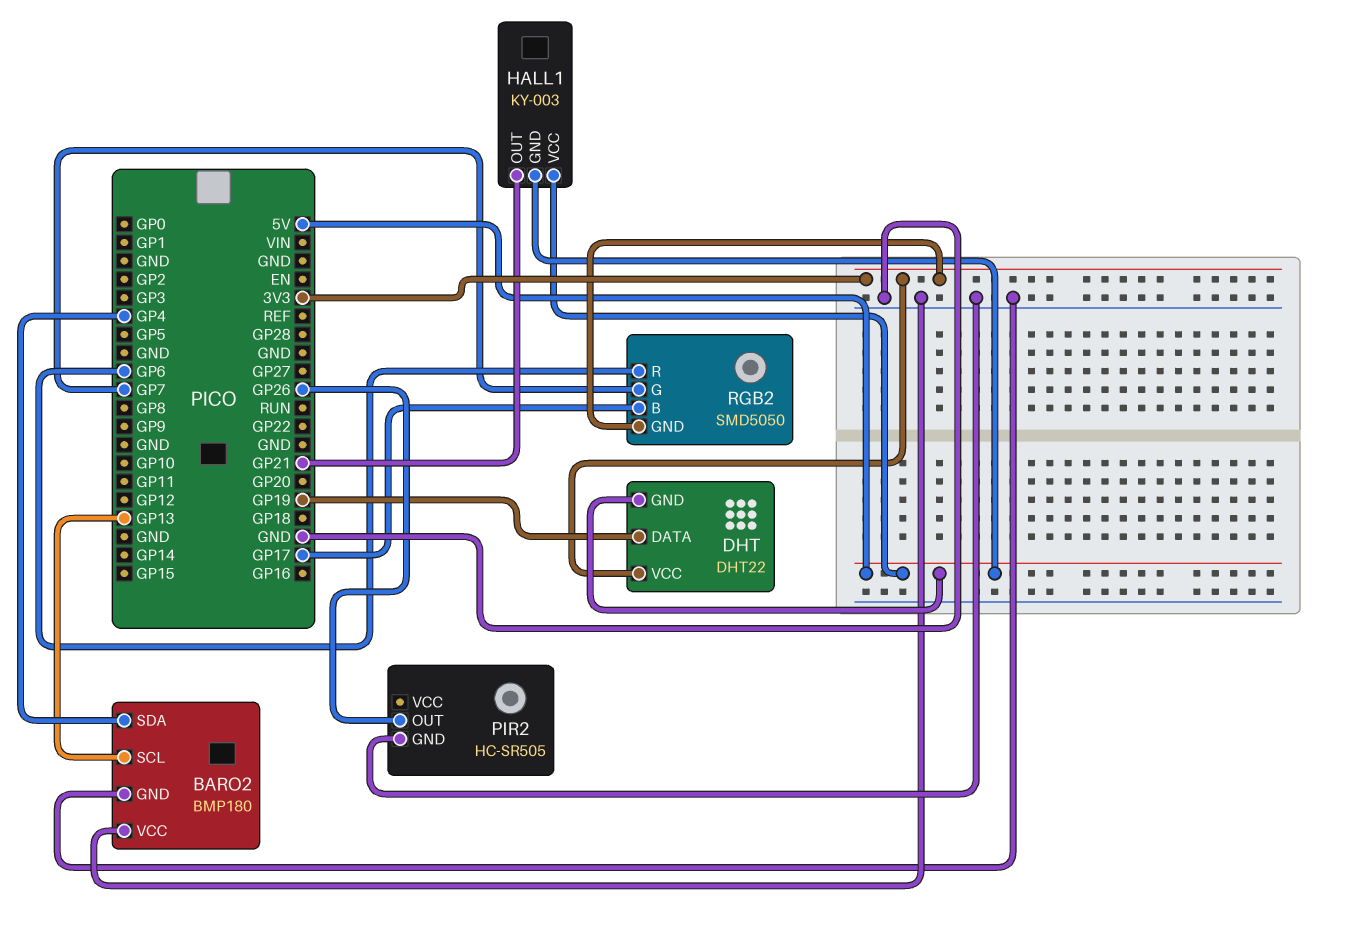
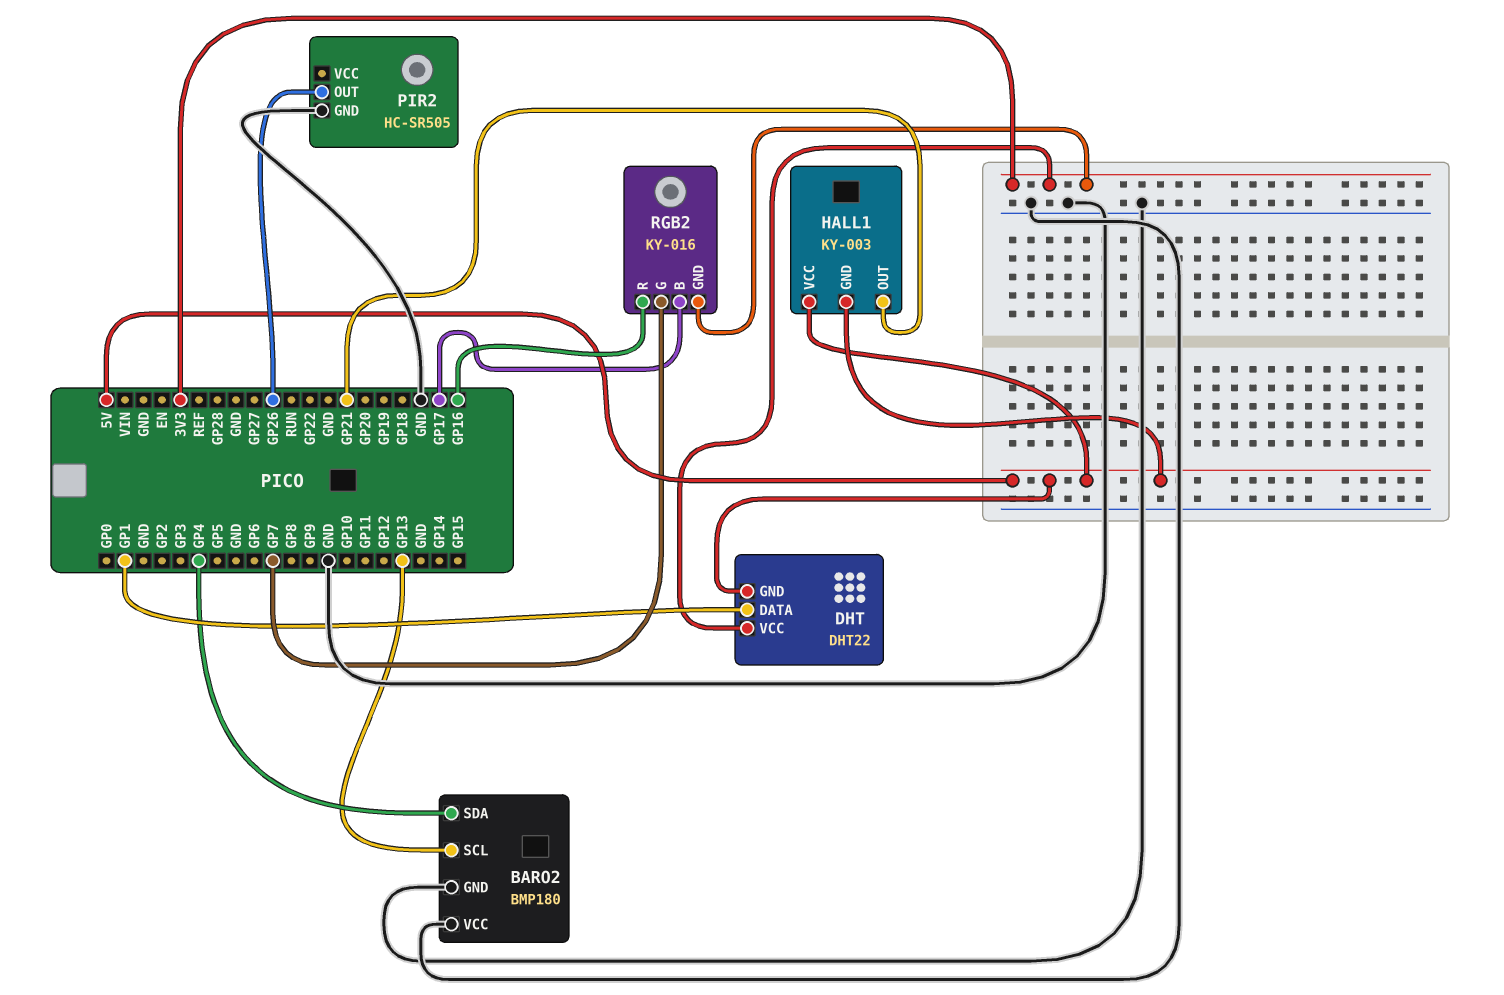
DHT pin DATA: GP19 -> GP1
RGB2: SMD5050 -> KY-016
RGB2 pin R: GP6 -> GP16

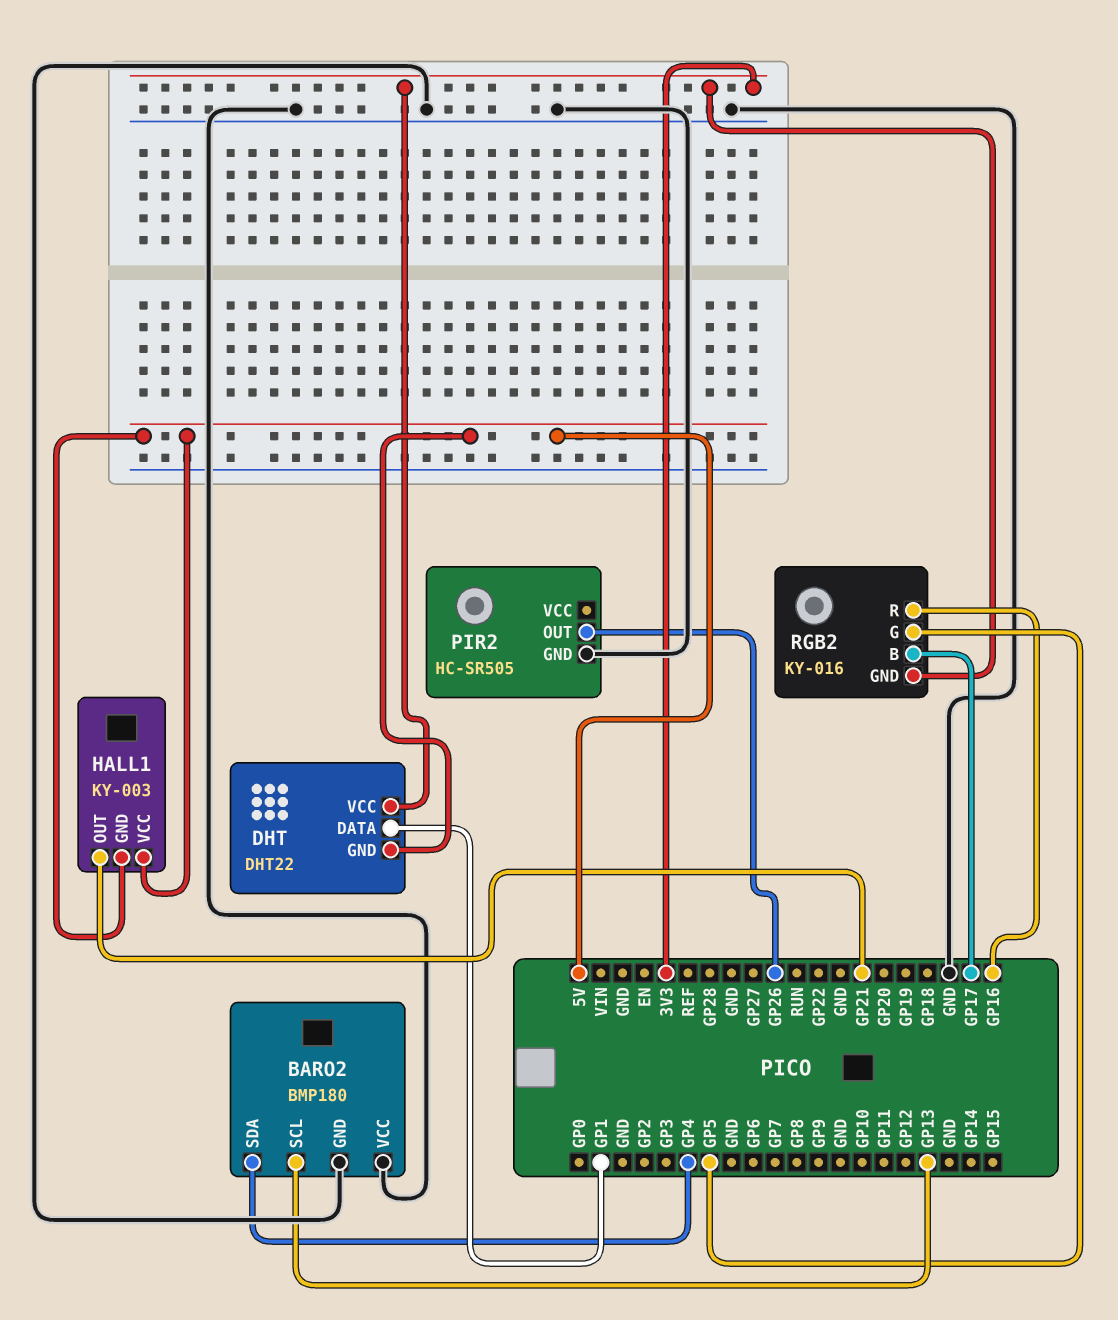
RGB2 pin G: GP7 -> GP5

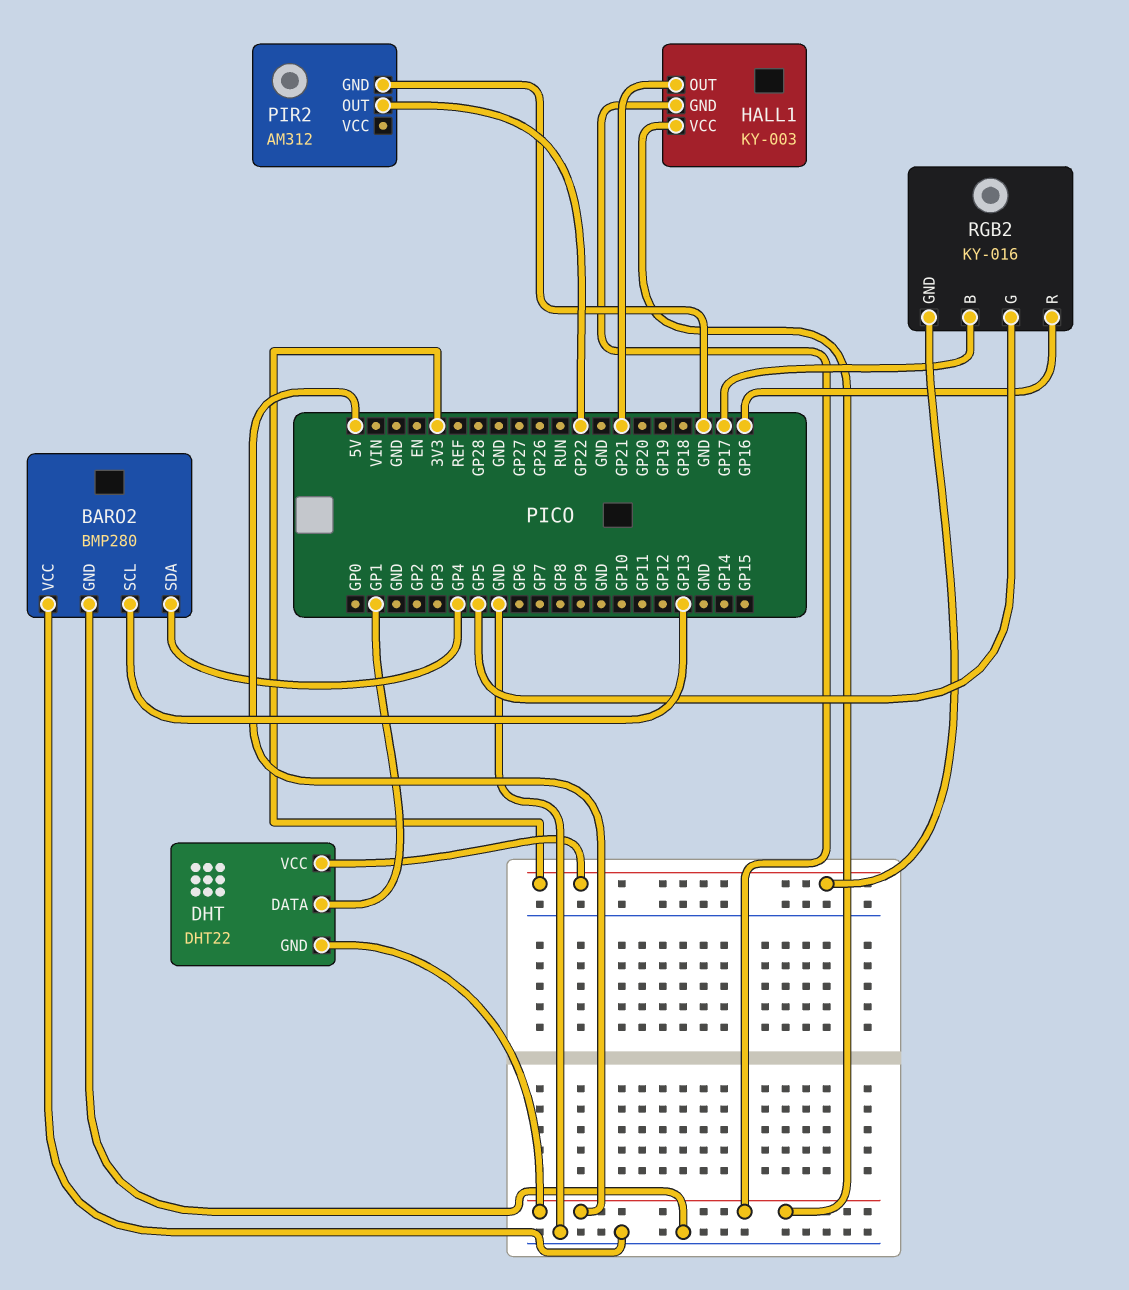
BARO2: BMP180 -> BMP280
PIR2: HC-SR505 -> AM312
PIR2 pin OUT: GP26 -> GP22

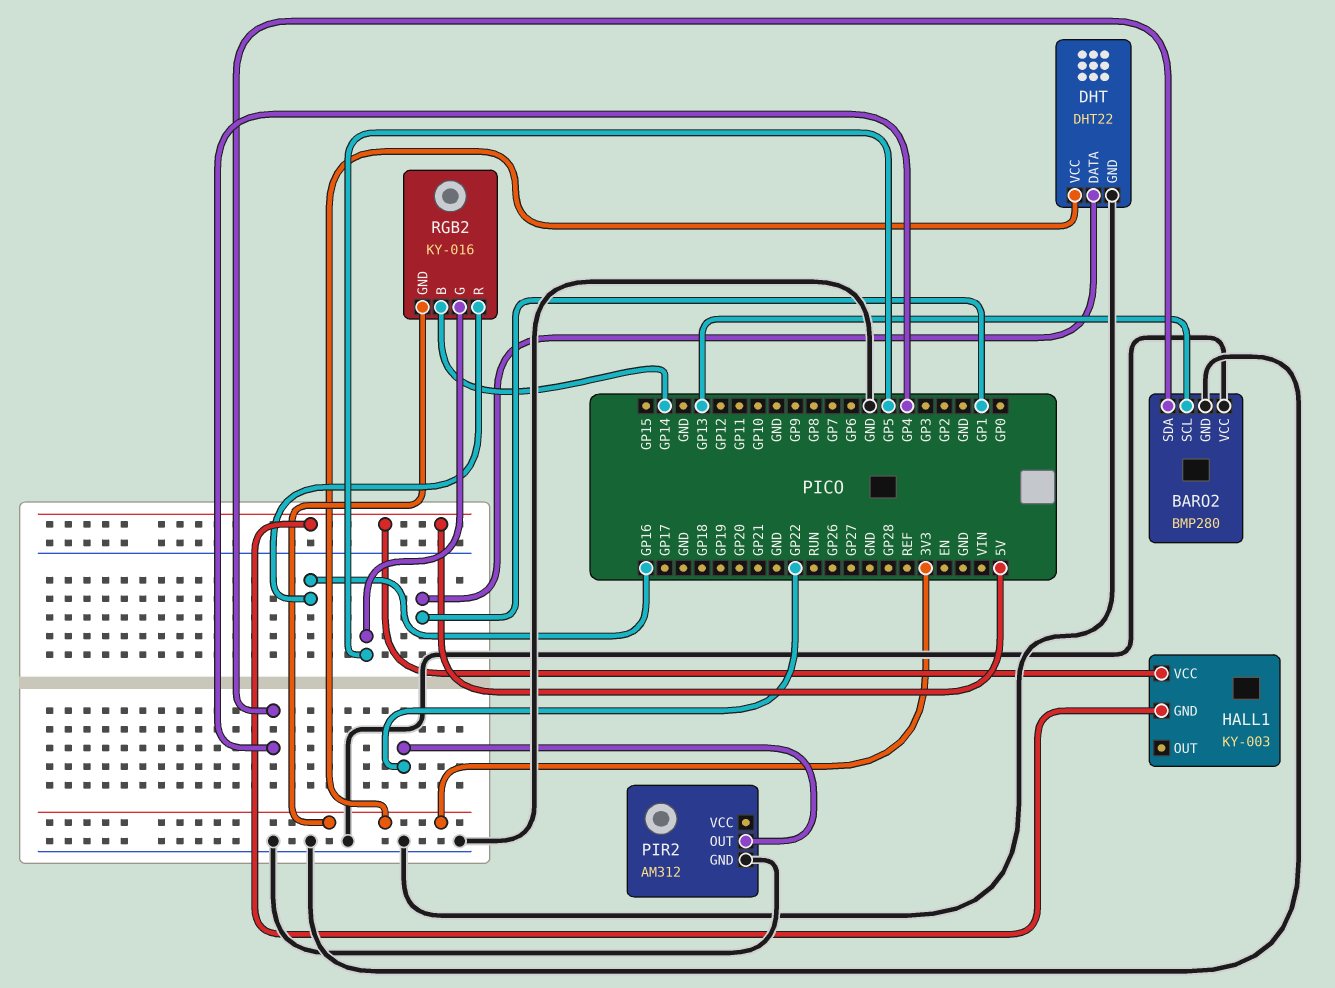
DHT pin GND: 5V -> GND
HALL1 pin OUT: GP21 -> none
RGB2 pin B: GP17 -> GP14

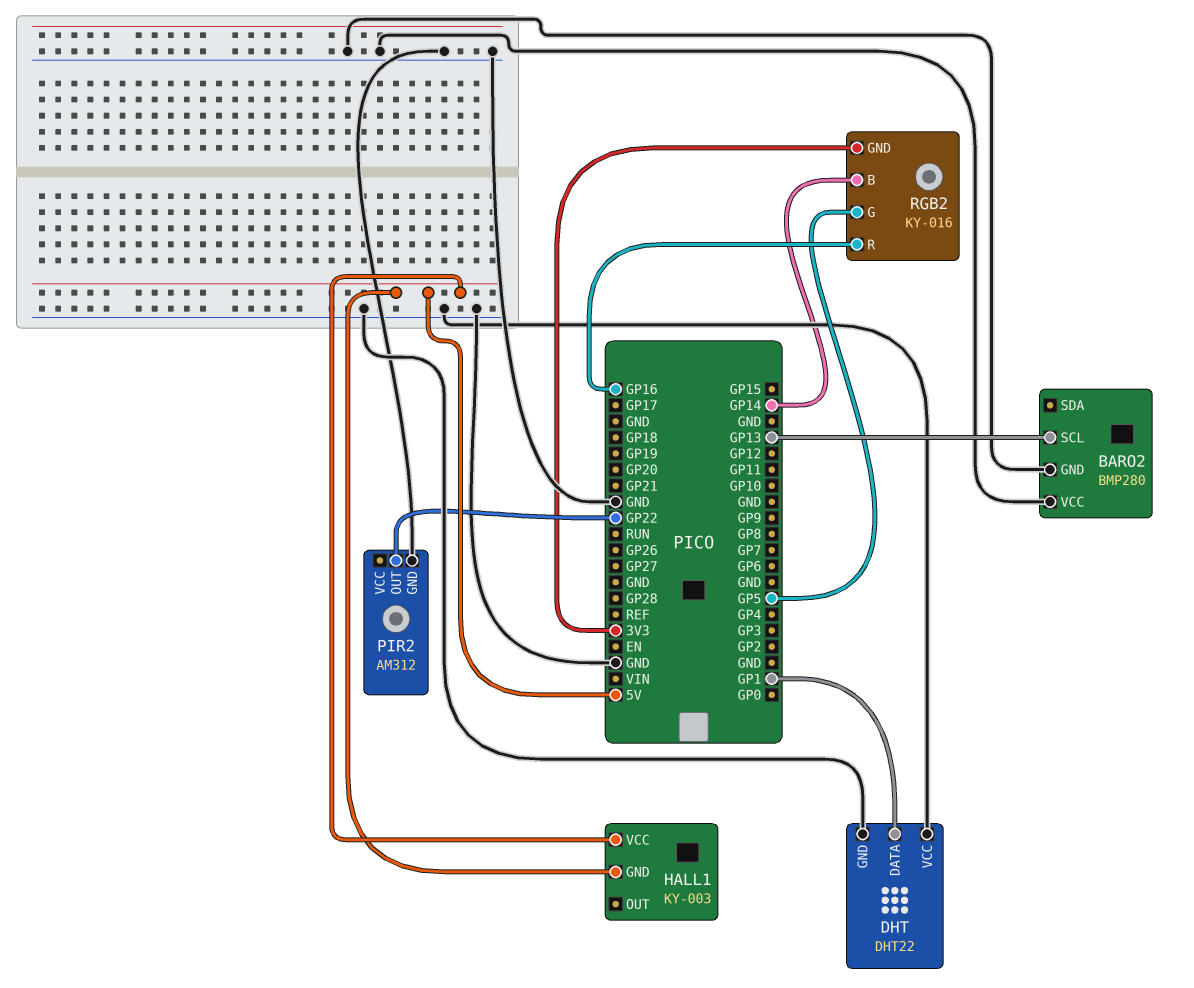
BARO2 pin SDA: GP4 -> none
DHT pin VCC: 3V3 -> GND

